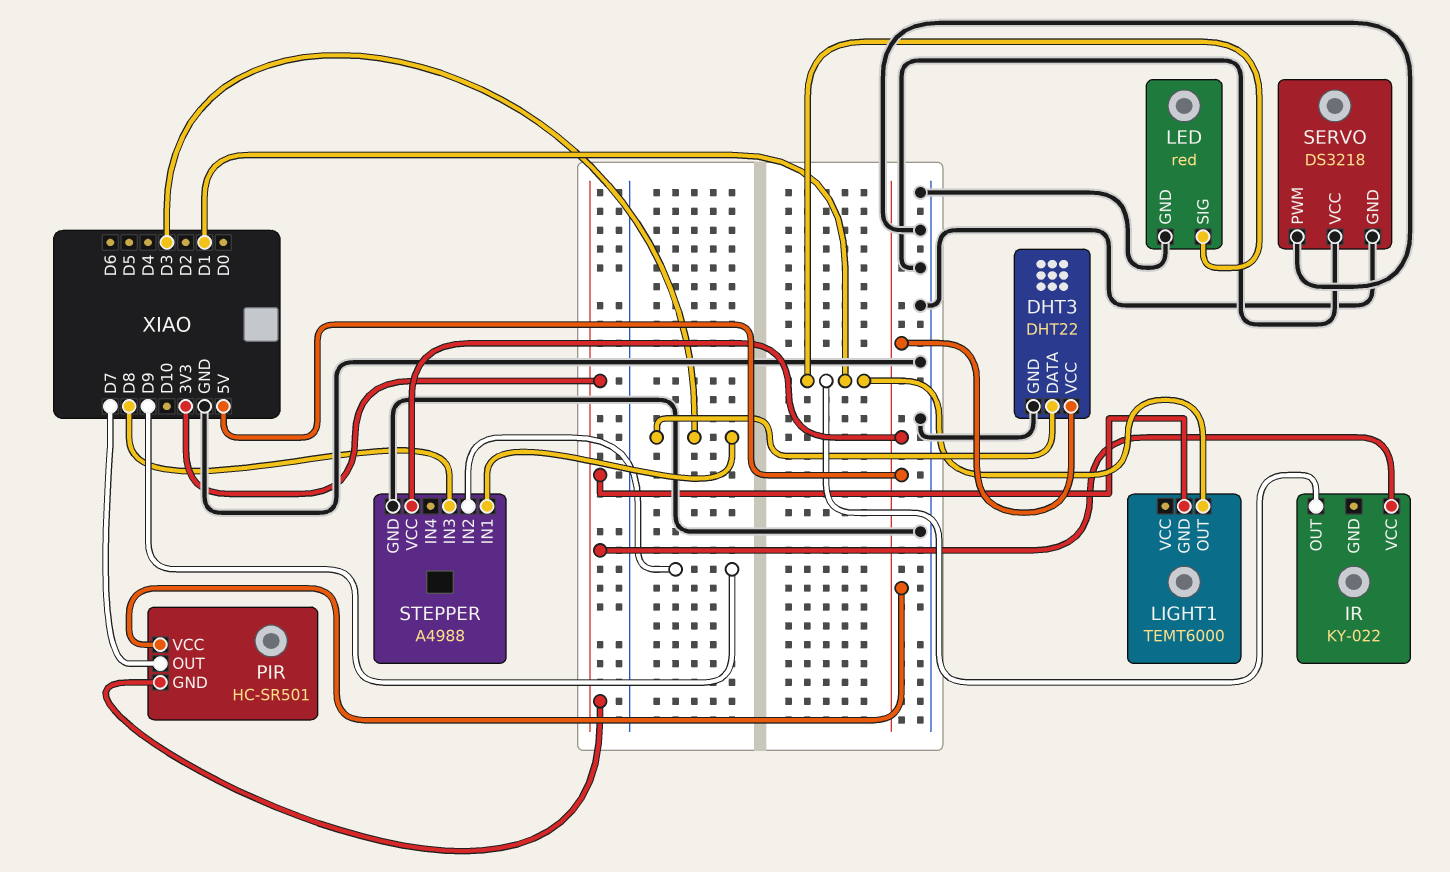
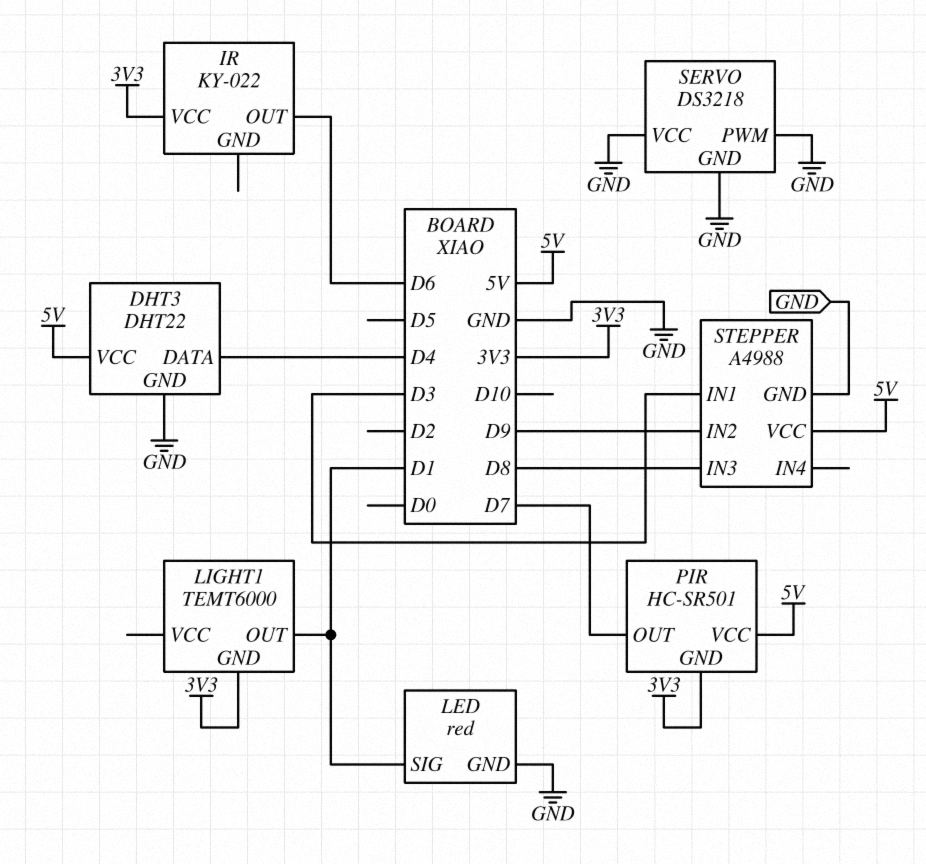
DHT3 pin DATA: D3 -> D4
IR pin OUT: D1 -> D6

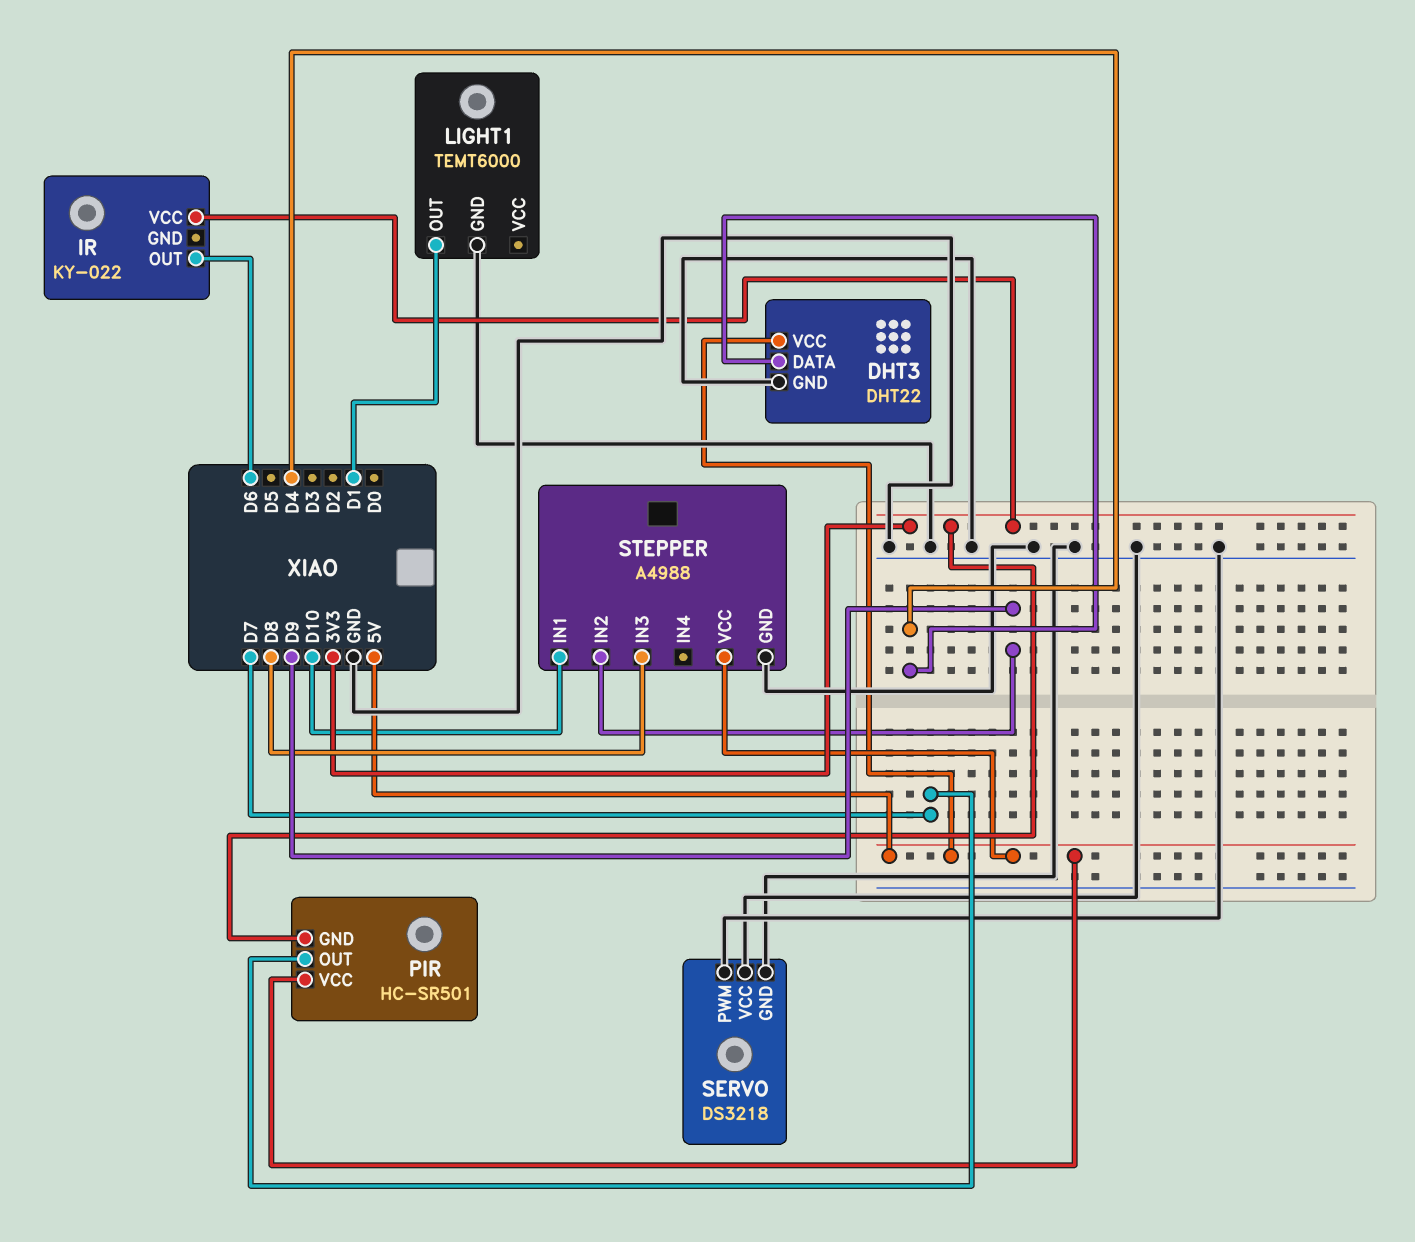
LED: red -> none
LED pin GND: GND -> none
LED pin SIG: D1 -> none
LIGHT1 pin GND: 3V3 -> GND
STEPPER pin IN1: D3 -> D10

